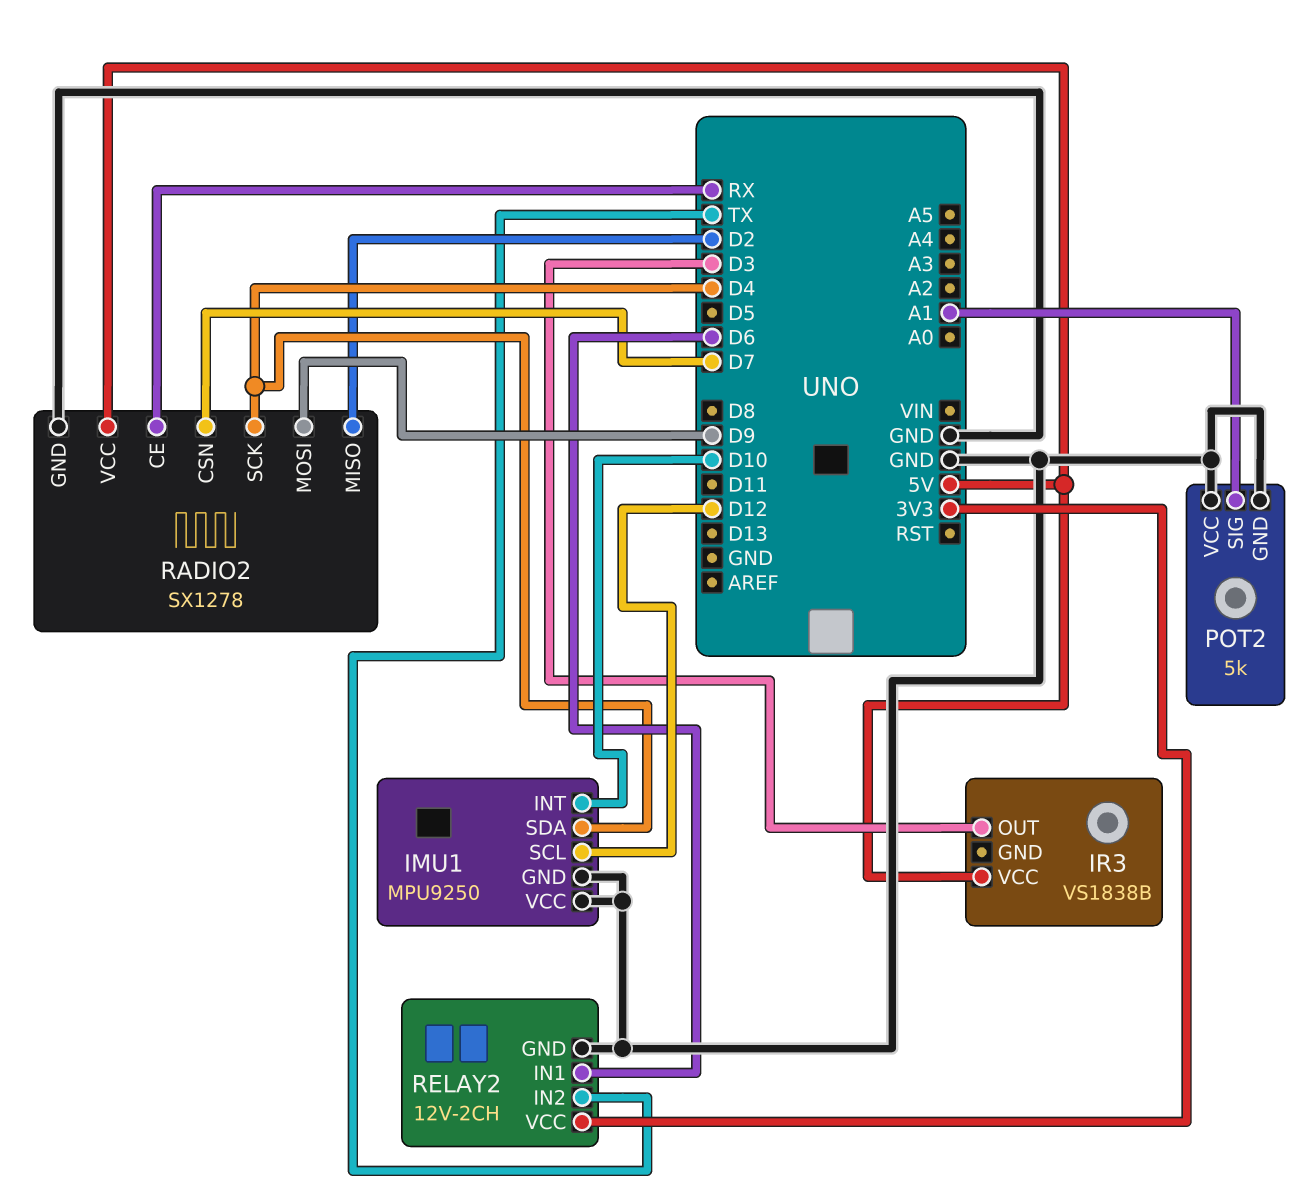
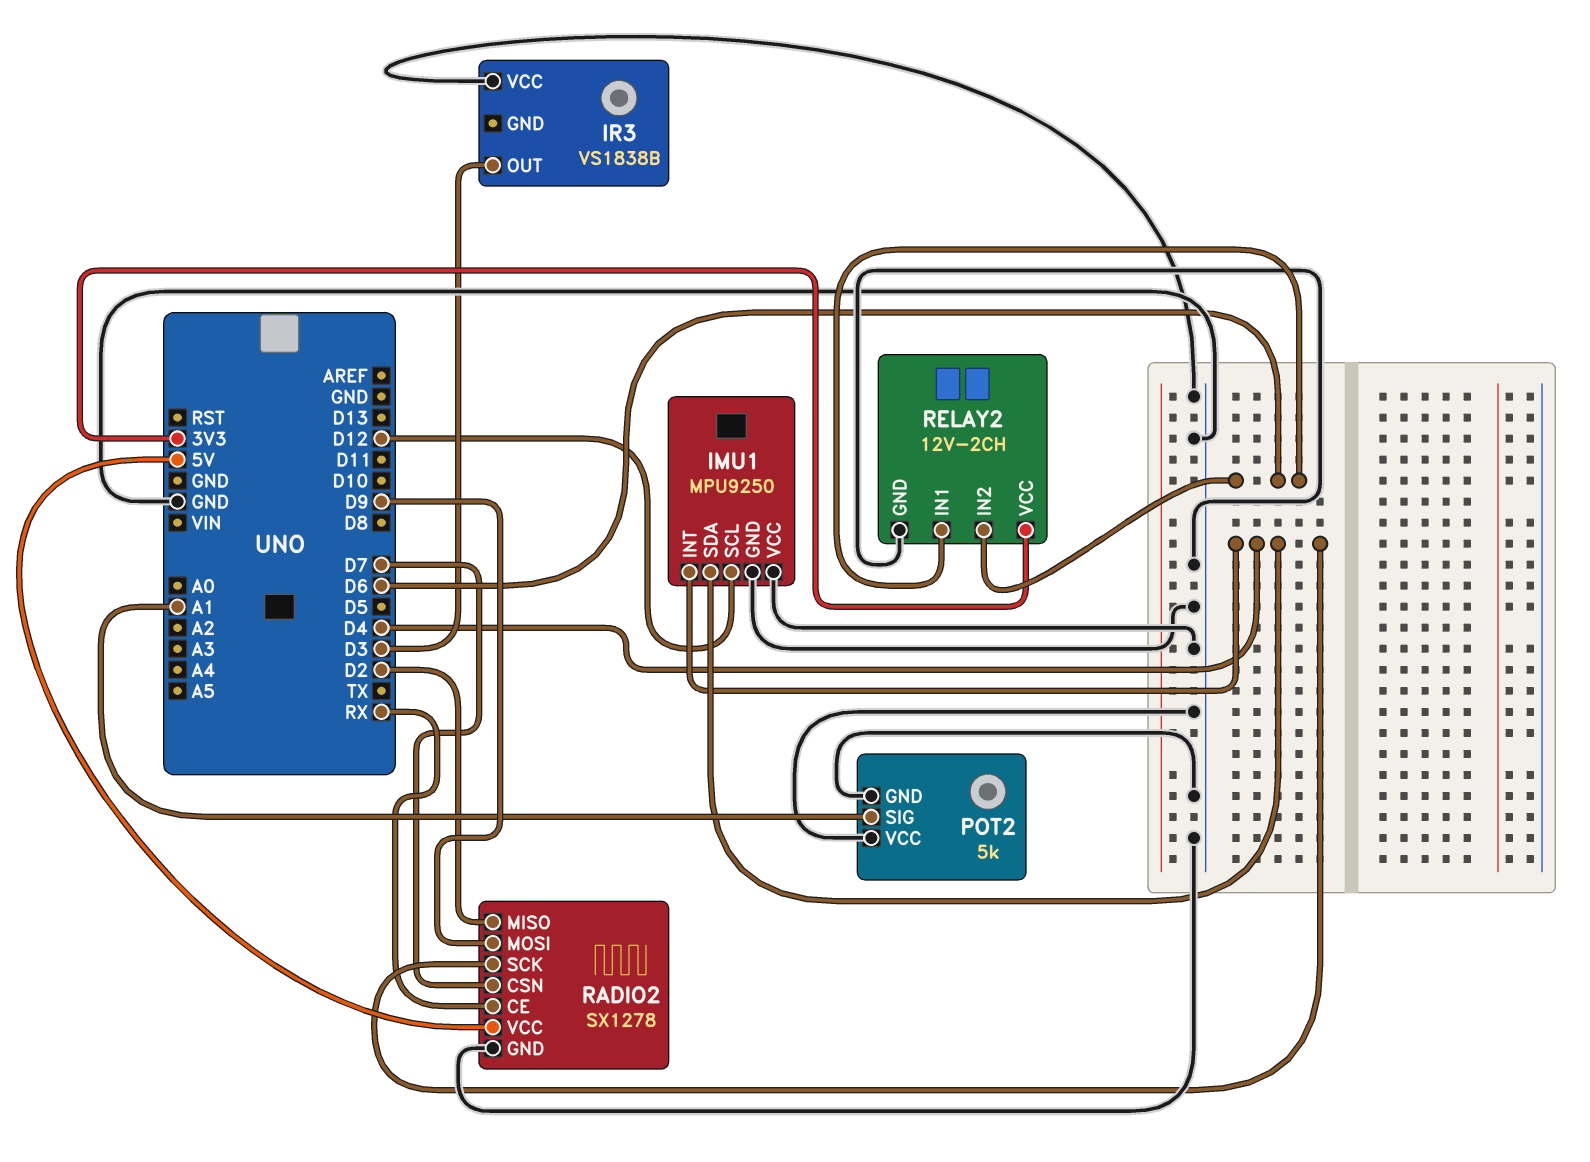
IMU1 pin INT: D10 -> D4
IR3 pin VCC: 5V -> GND
RELAY2 pin IN2: TX -> D6

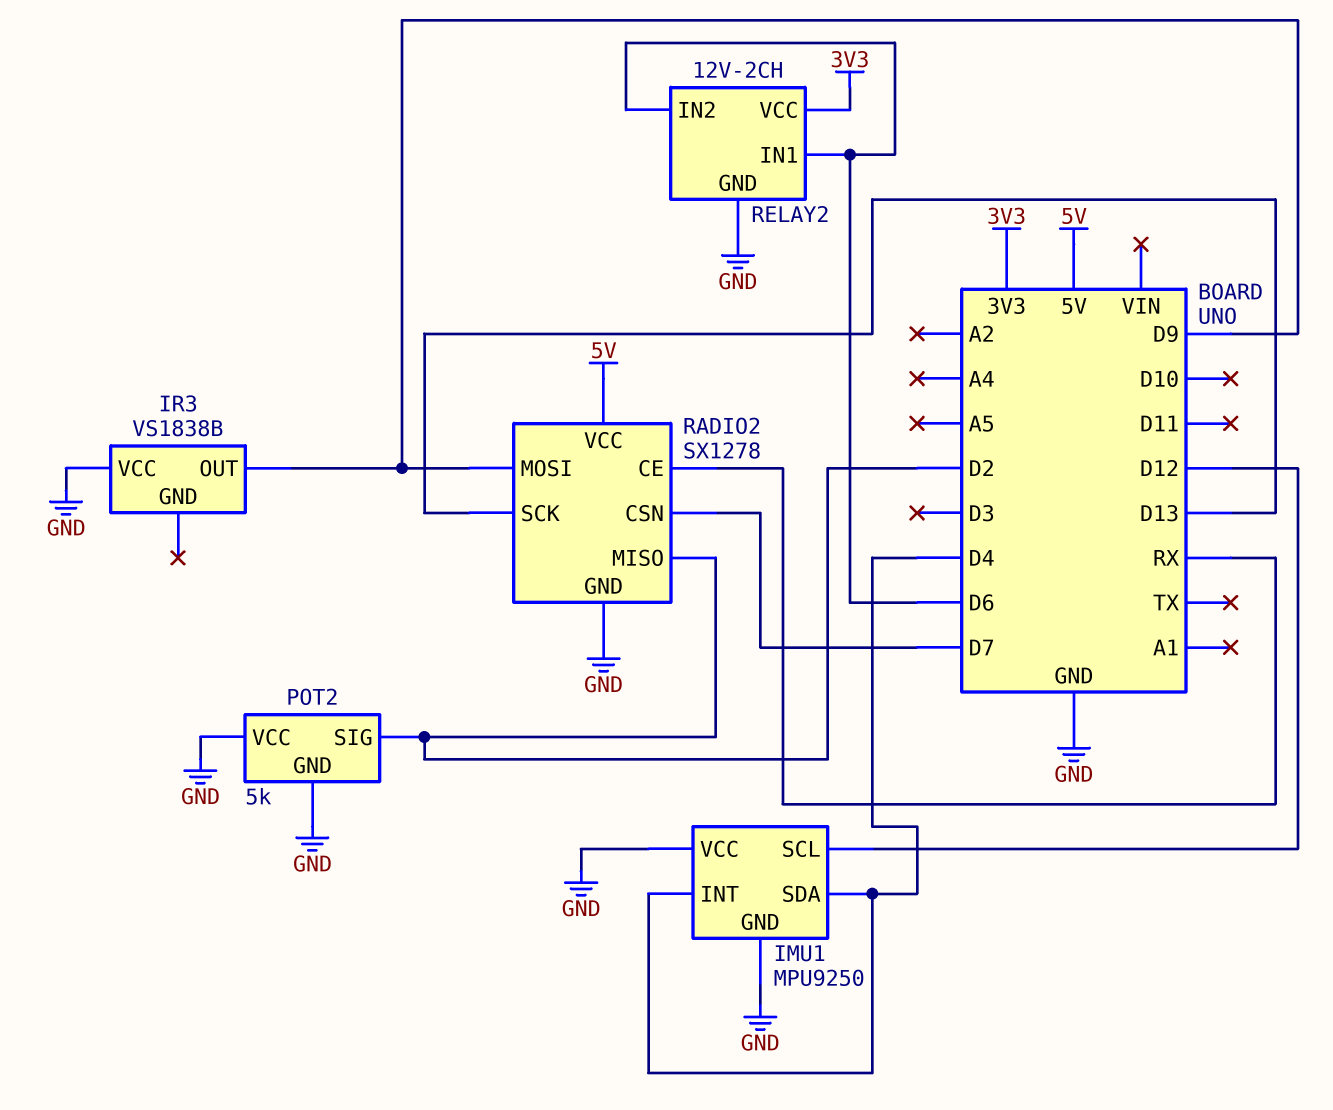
IR3 pin OUT: D3 -> D9
POT2 pin SIG: A1 -> D2
RADIO2 pin SCK: D4 -> D13

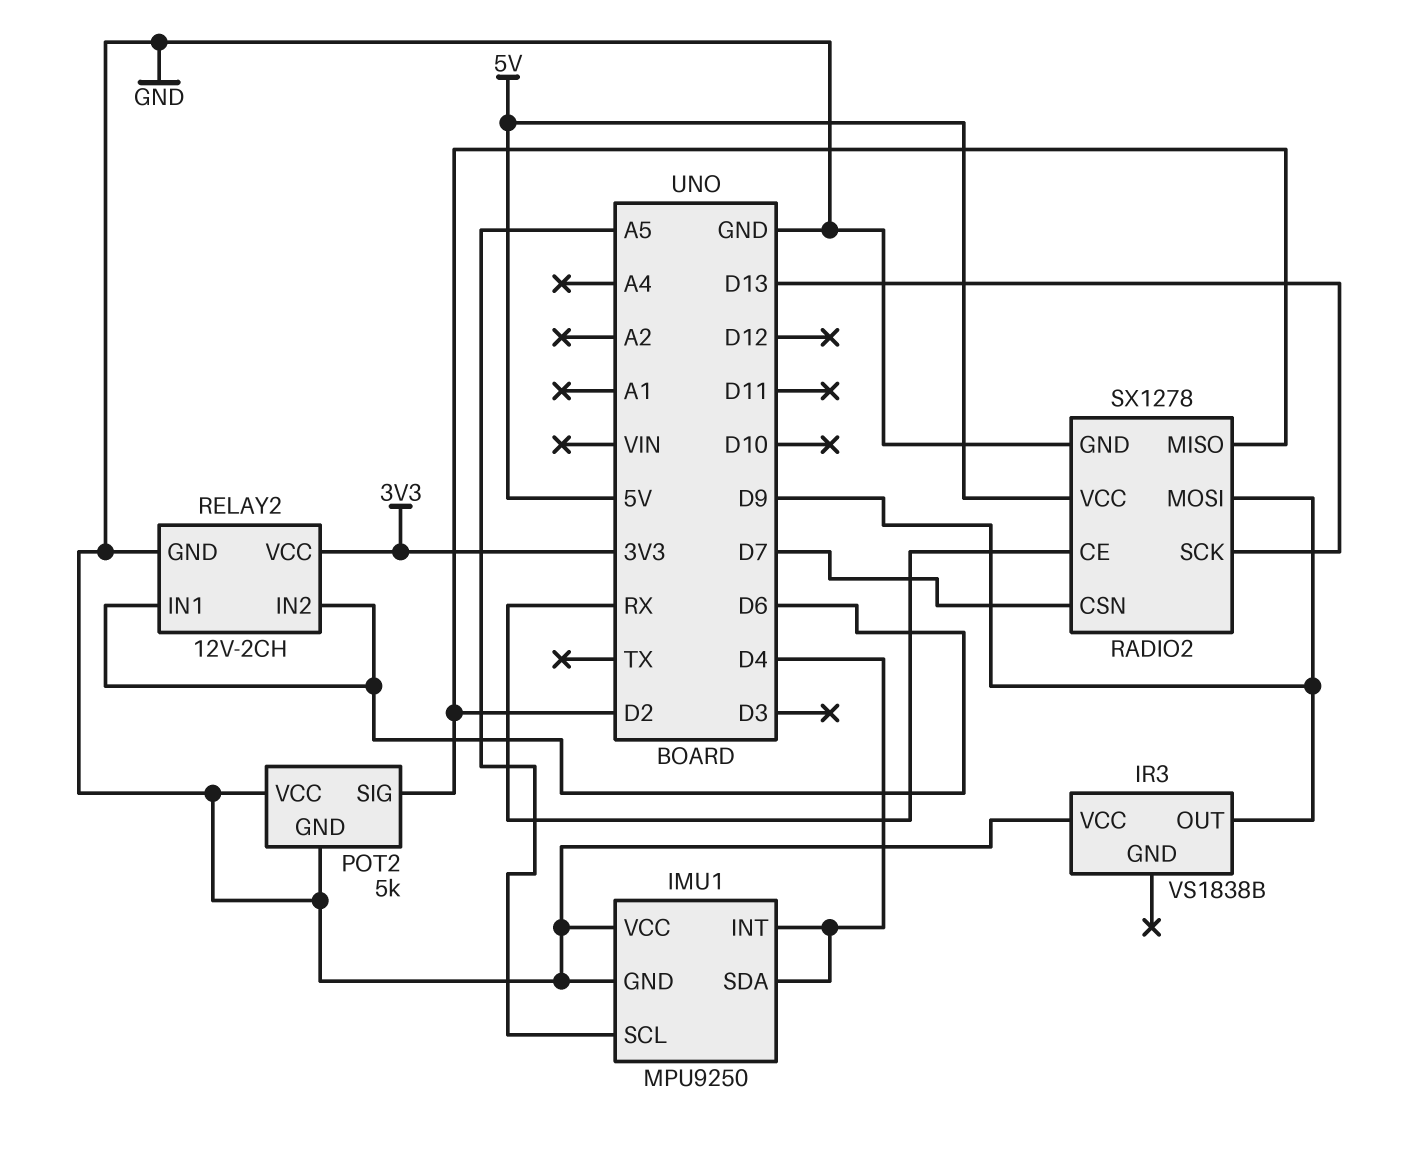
IMU1 pin SCL: D12 -> A5

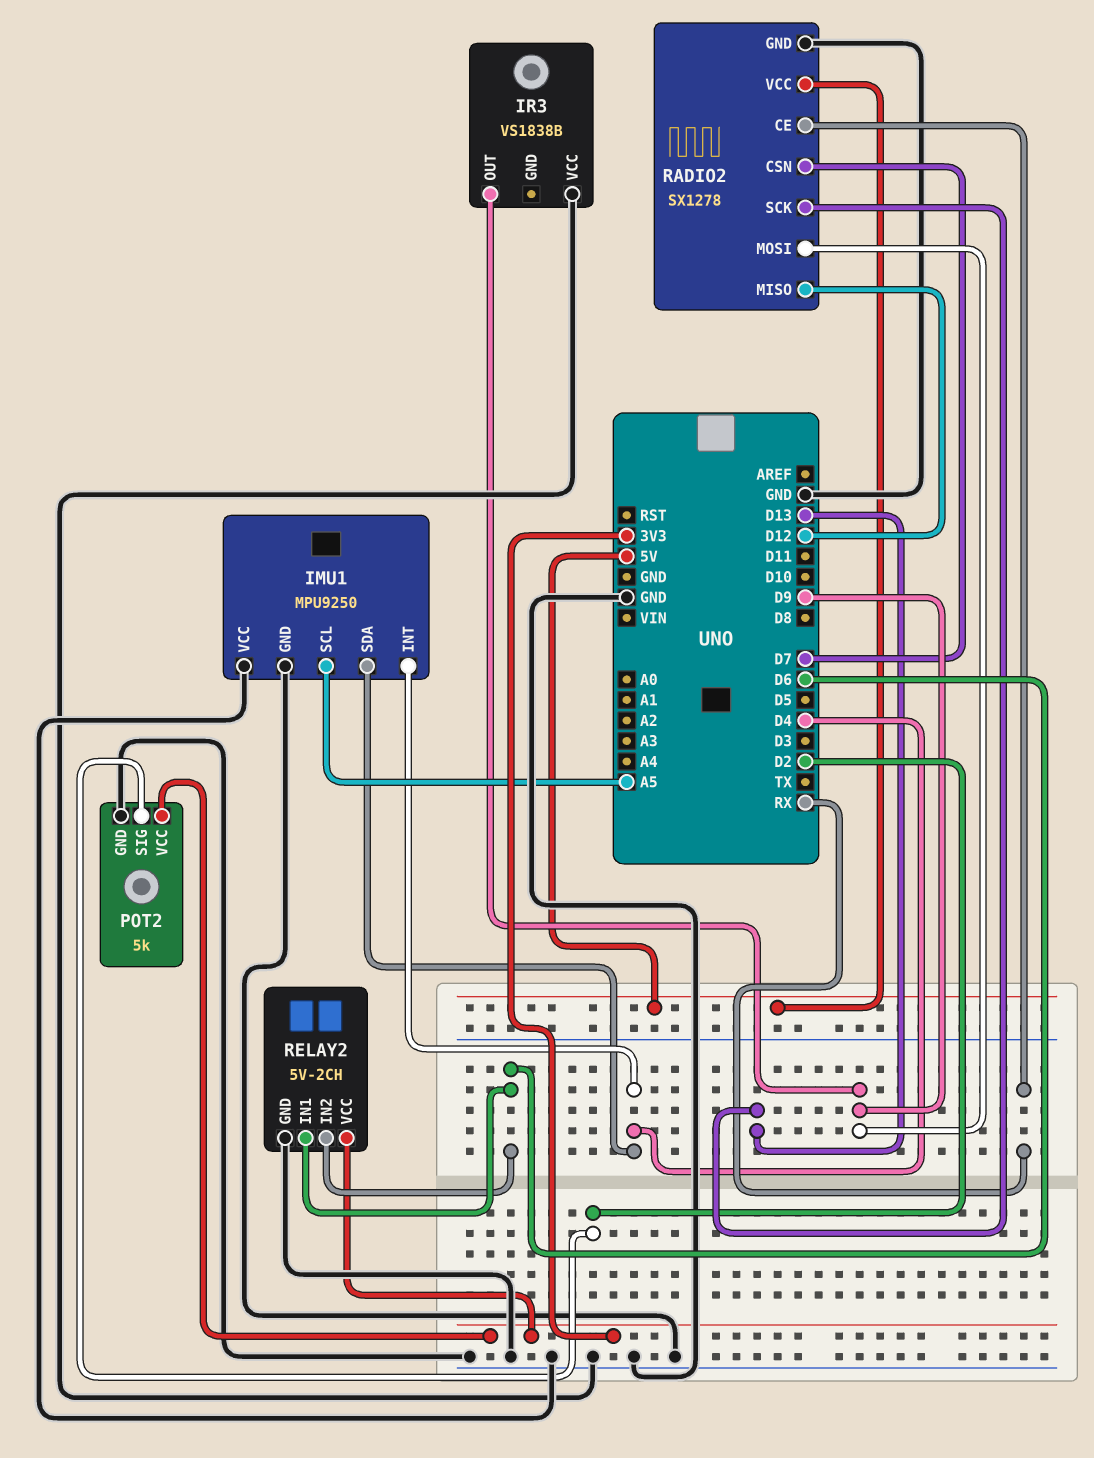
POT2 pin VCC: GND -> 3V3
RADIO2 pin MISO: D2 -> D12
RELAY2: 12V-2CH -> 5V-2CH

